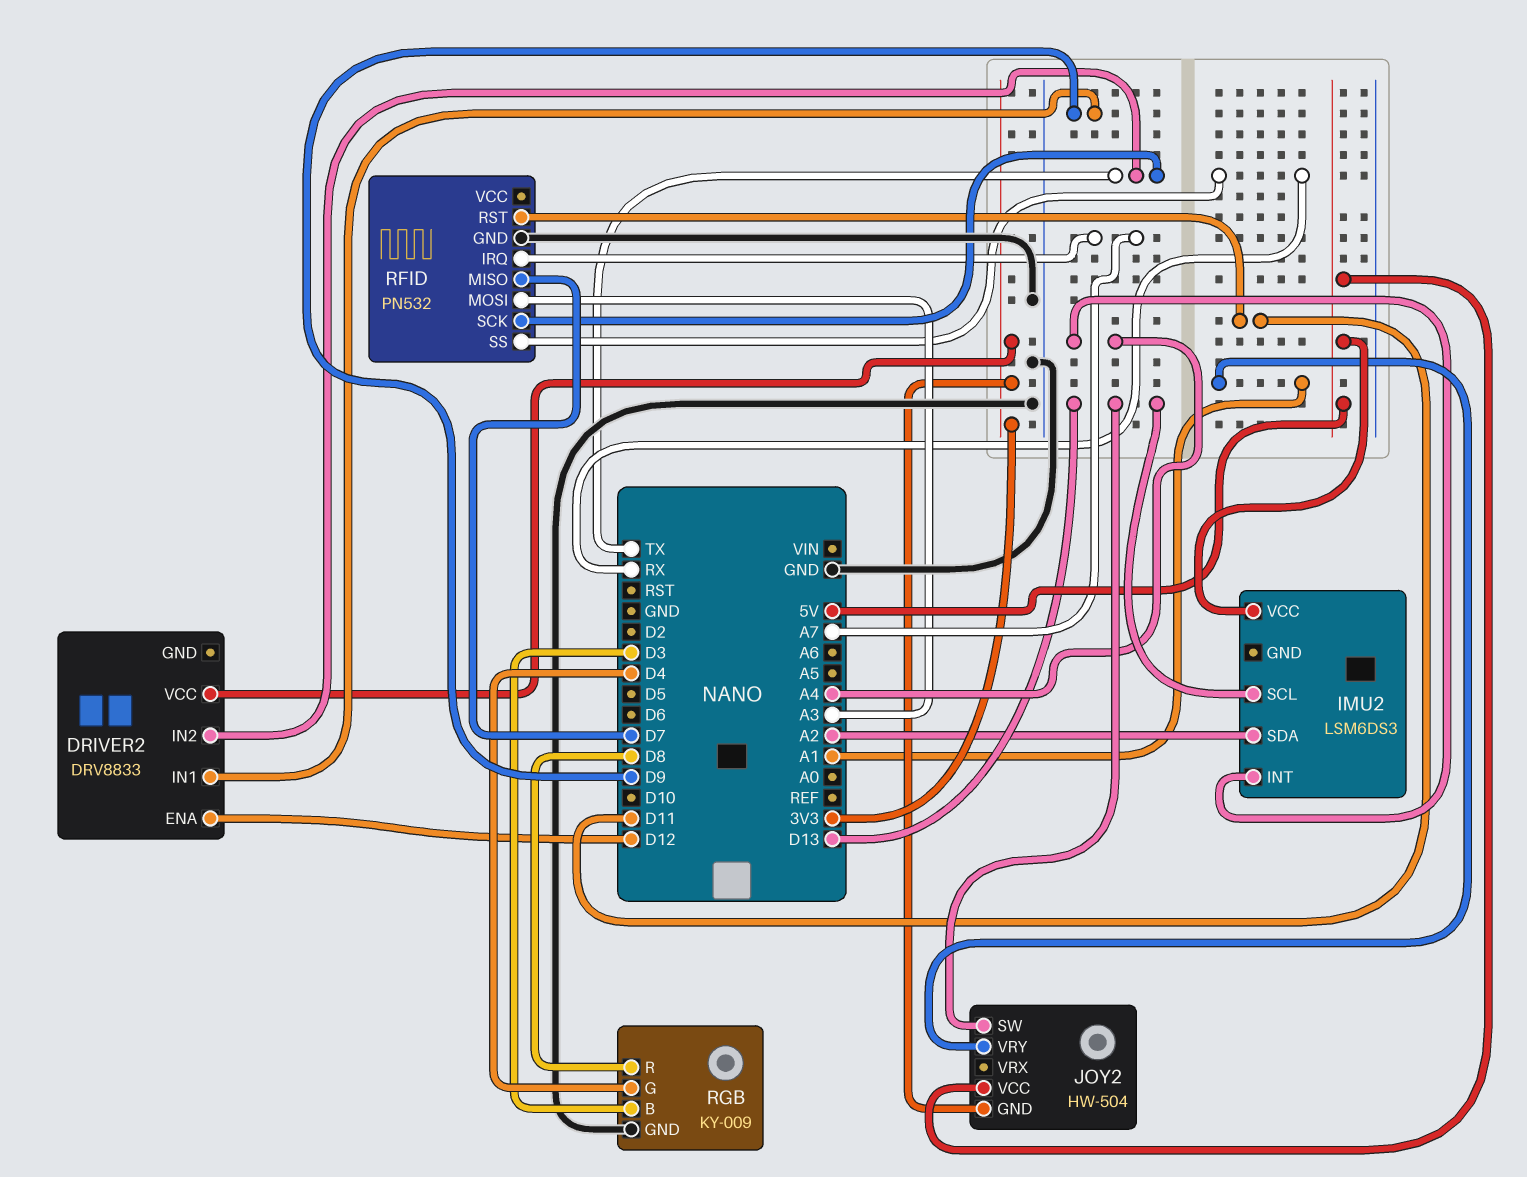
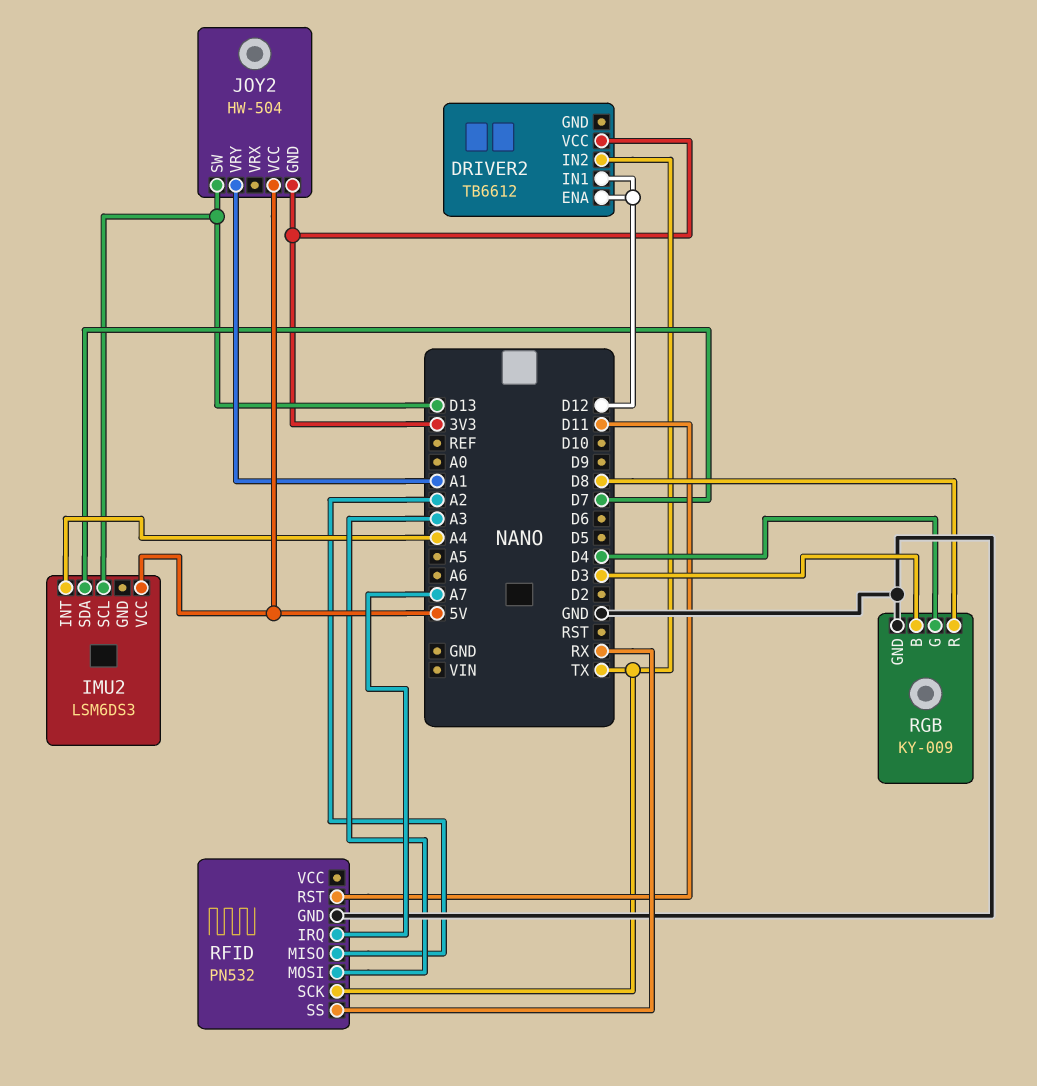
DRIVER2: DRV8833 -> TB6612
DRIVER2 pin IN1: D9 -> D12
IMU2 pin SDA: A2 -> D7
RFID pin MISO: D7 -> A2

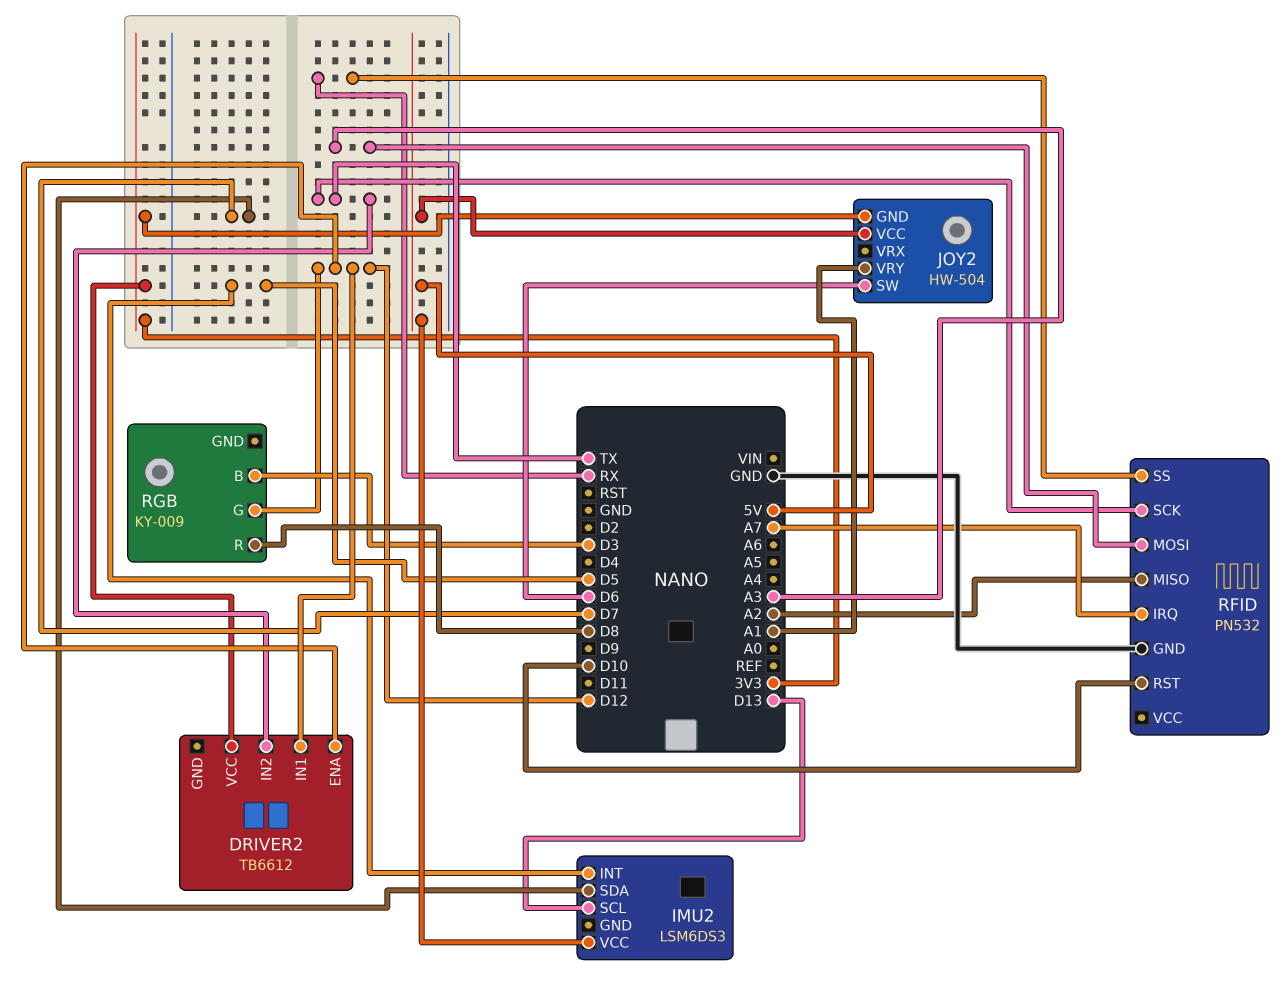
IMU2 pin INT: A4 -> D5
JOY2 pin SW: D13 -> D6
RFID pin RST: D11 -> D10
RGB pin G: D4 -> D12
RGB pin GND: GND -> none

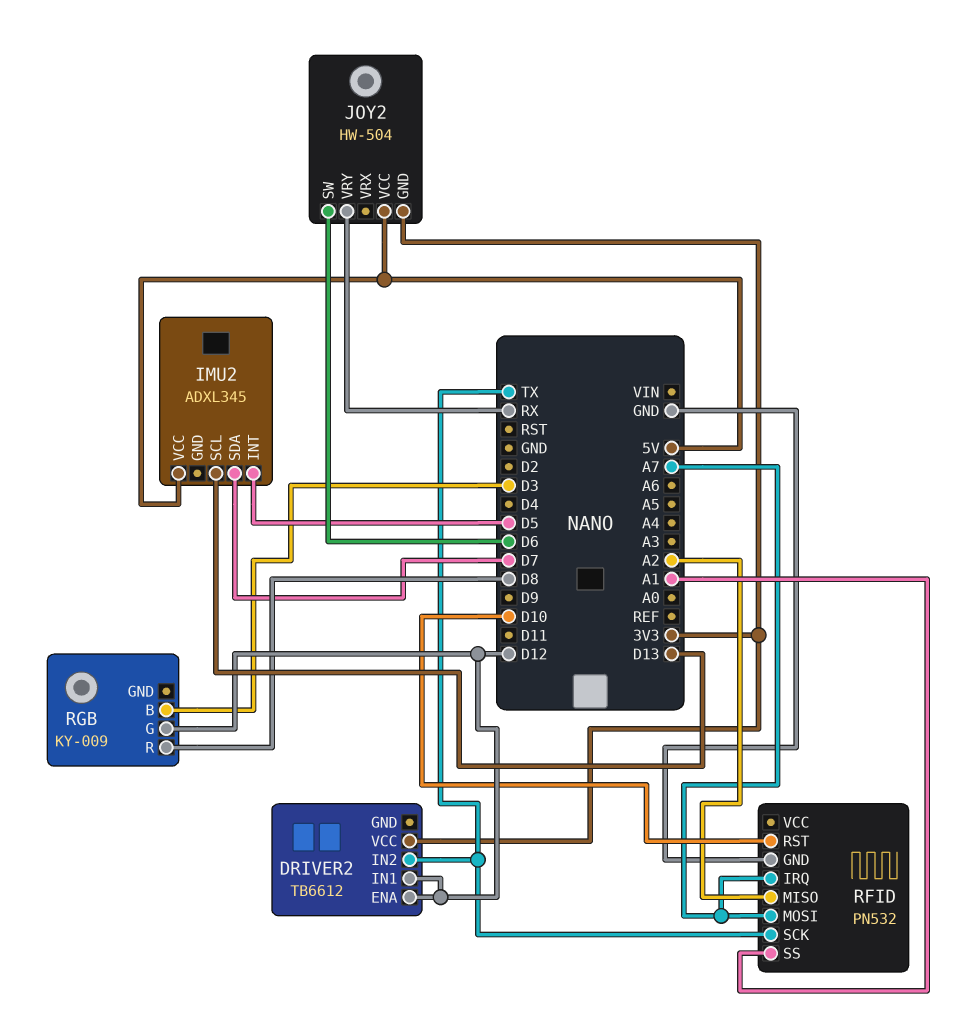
IMU2: LSM6DS3 -> ADXL345
JOY2 pin VRY: A1 -> RX
RFID pin MOSI: A3 -> A7
RFID pin SS: RX -> A1

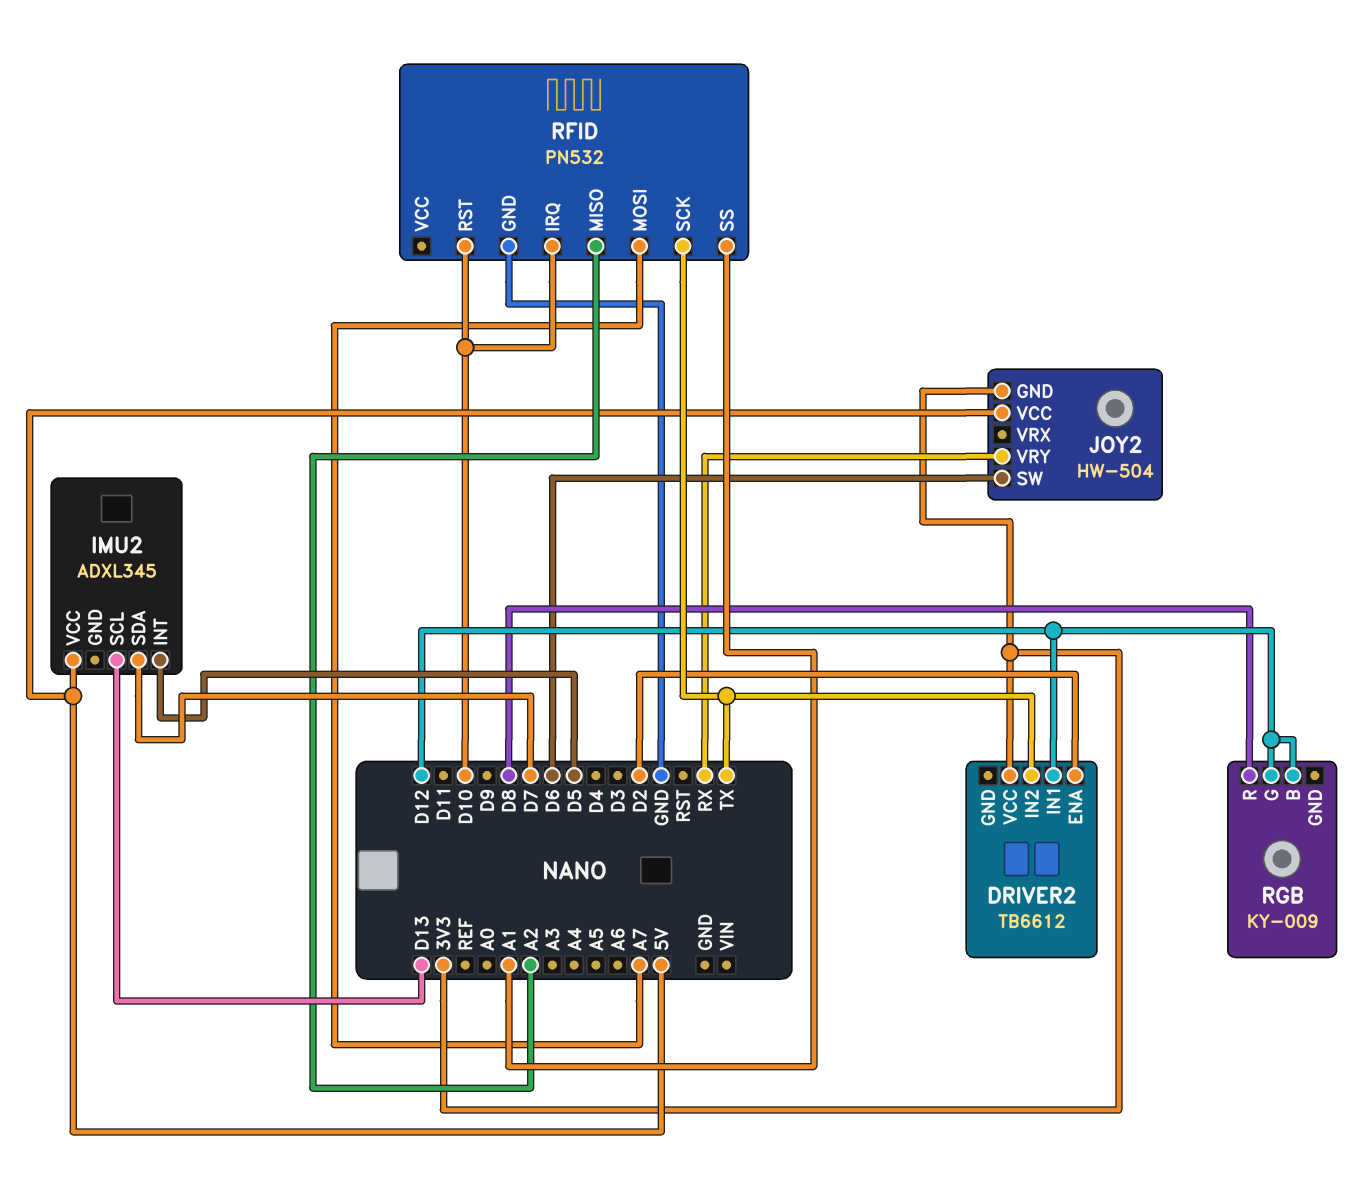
DRIVER2 pin ENA: D12 -> D2
RFID pin IRQ: A7 -> D10
RGB pin B: D3 -> D12

